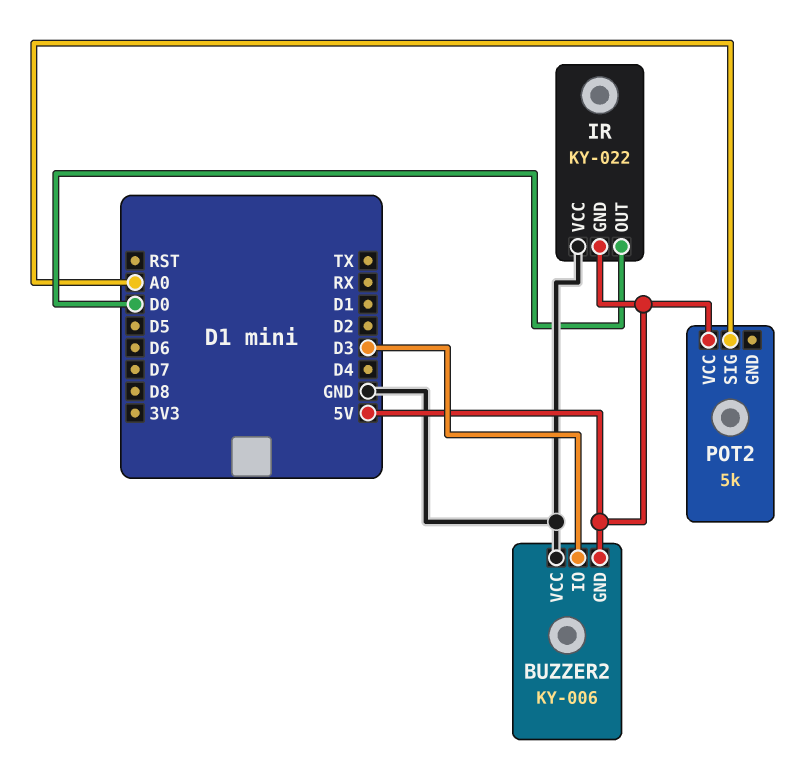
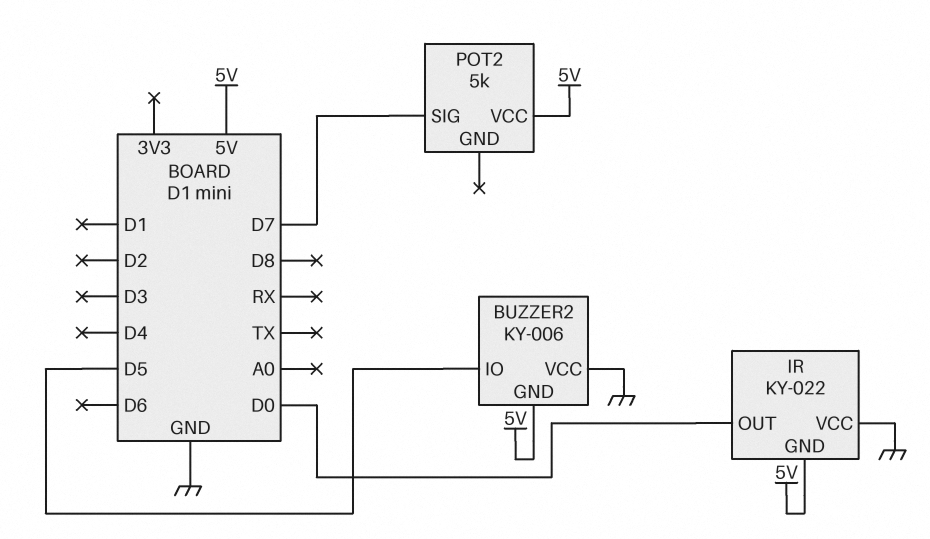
BUZZER2 pin IO: D3 -> D5
POT2 pin SIG: A0 -> D7

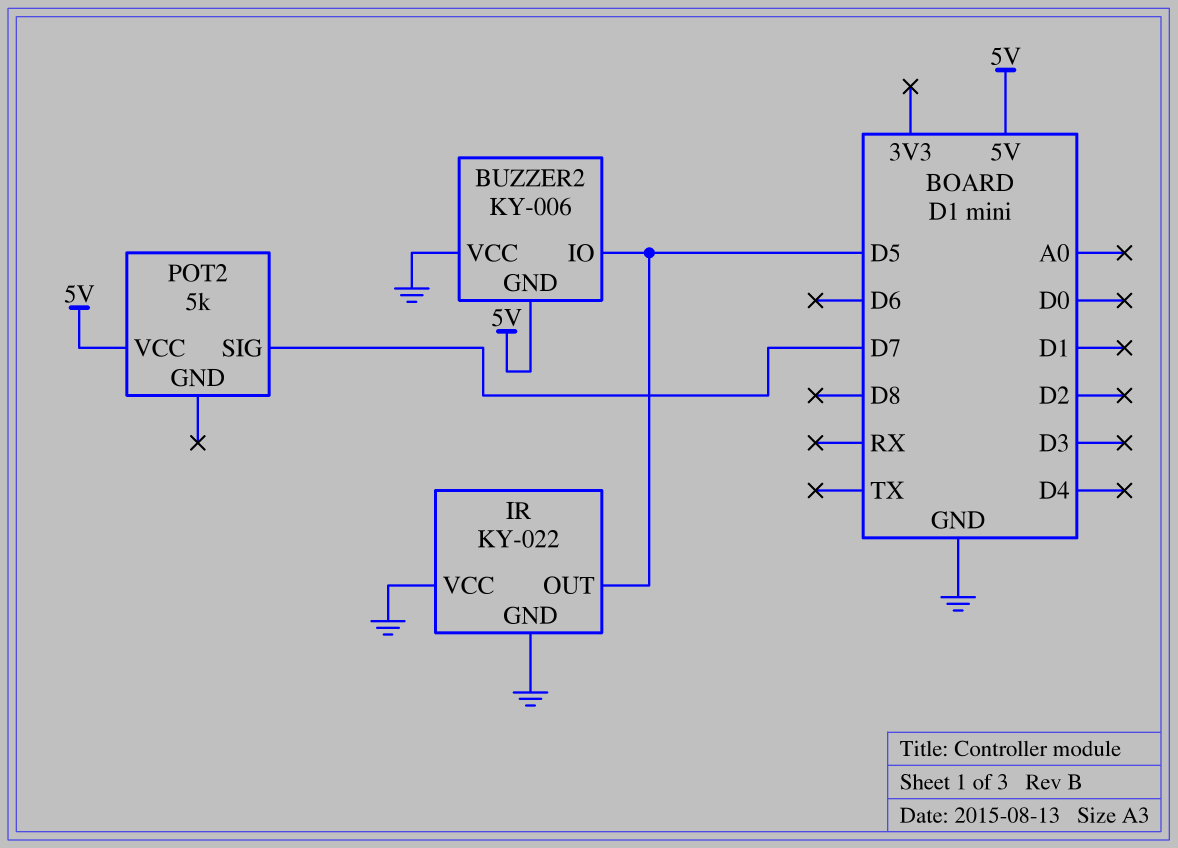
IR pin GND: 5V -> GND
IR pin OUT: D0 -> D5

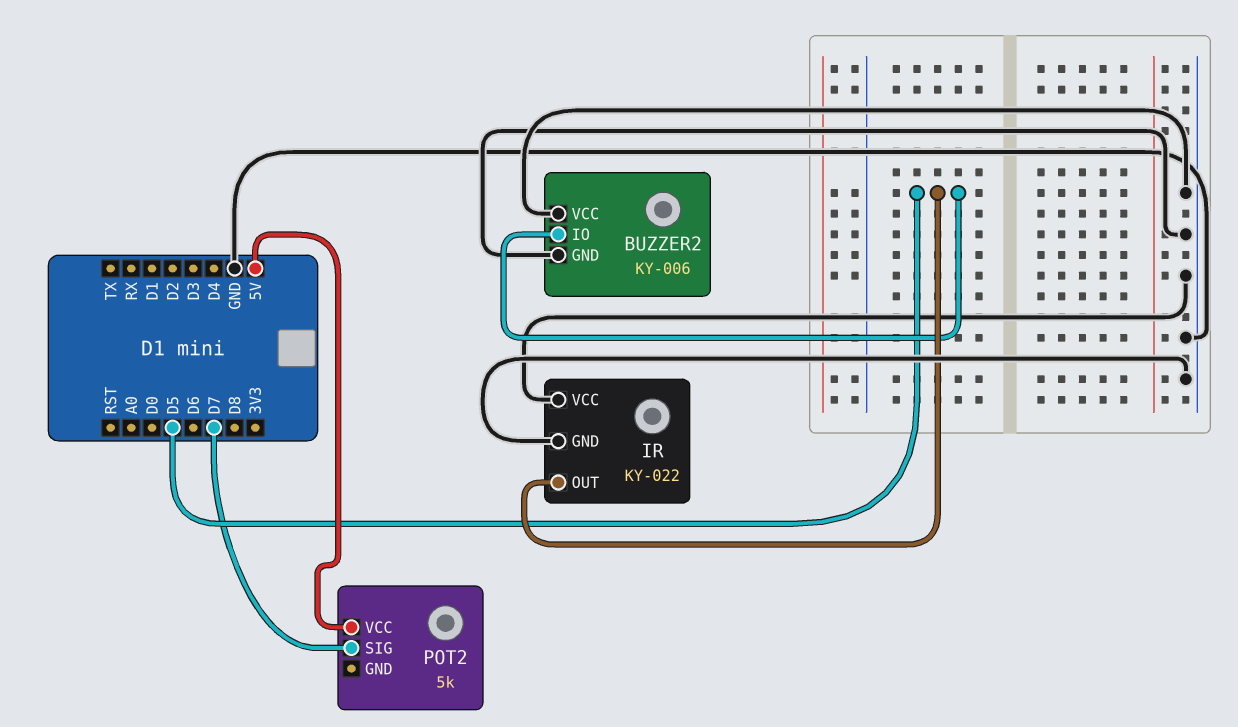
BUZZER2 pin GND: 5V -> GND

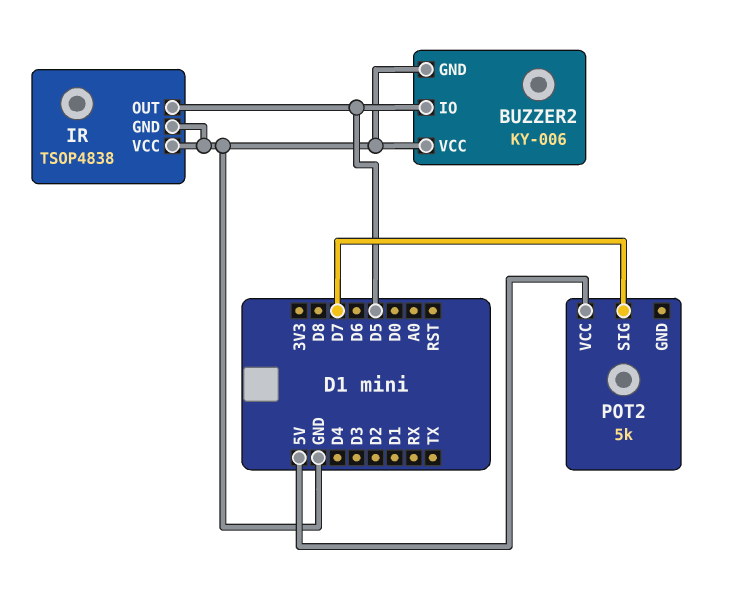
IR: KY-022 -> TSOP4838

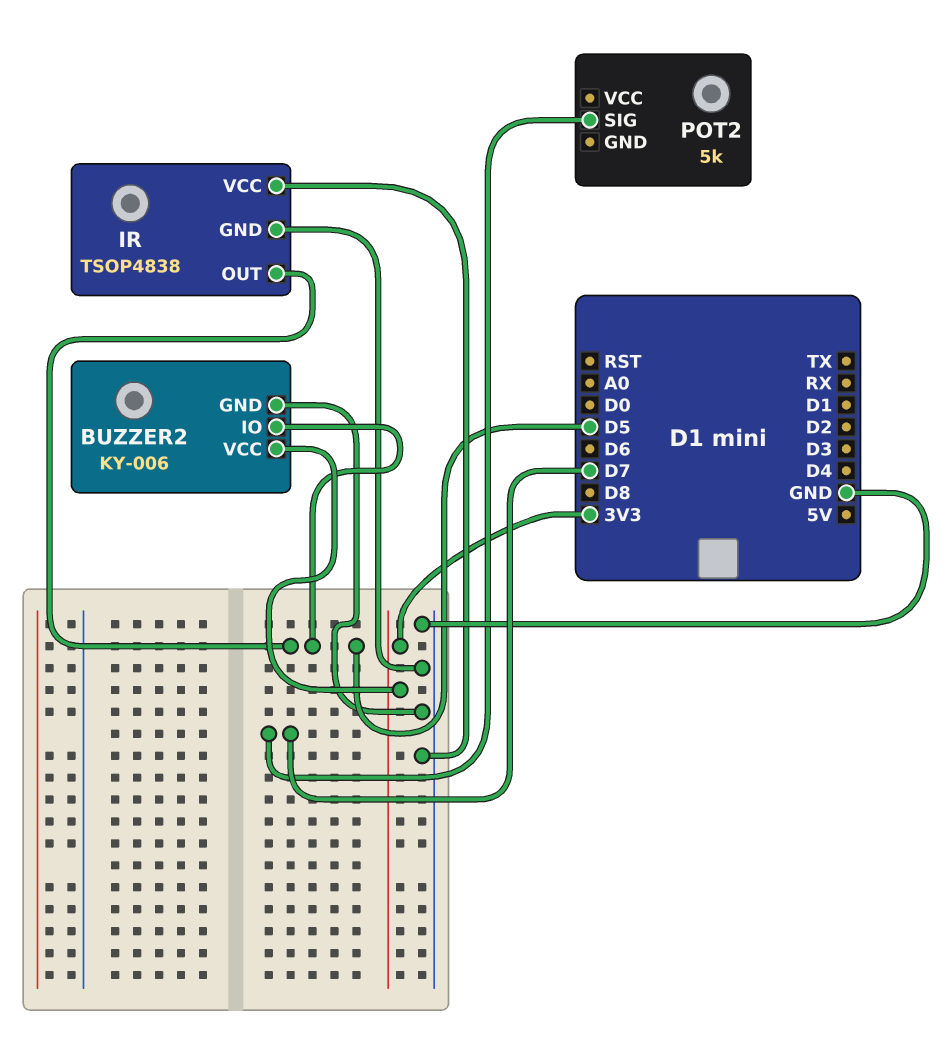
BUZZER2 pin VCC: GND -> 3V3
POT2 pin VCC: 5V -> none

